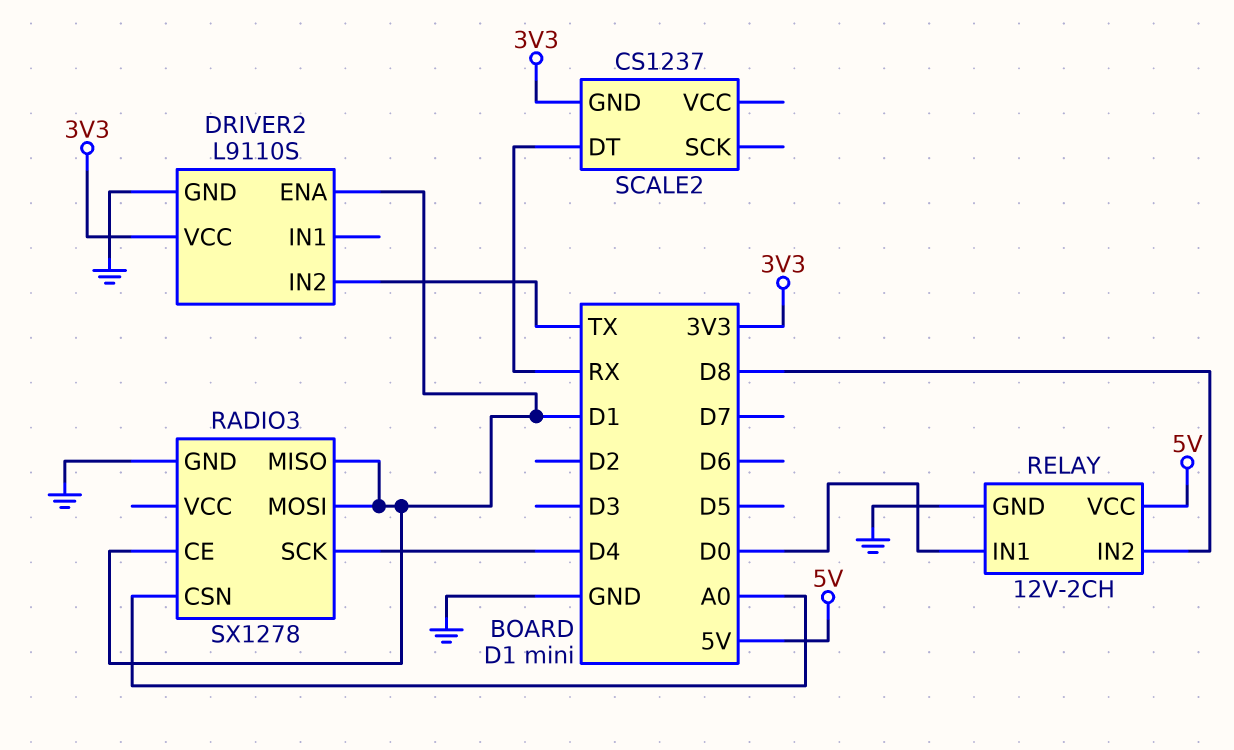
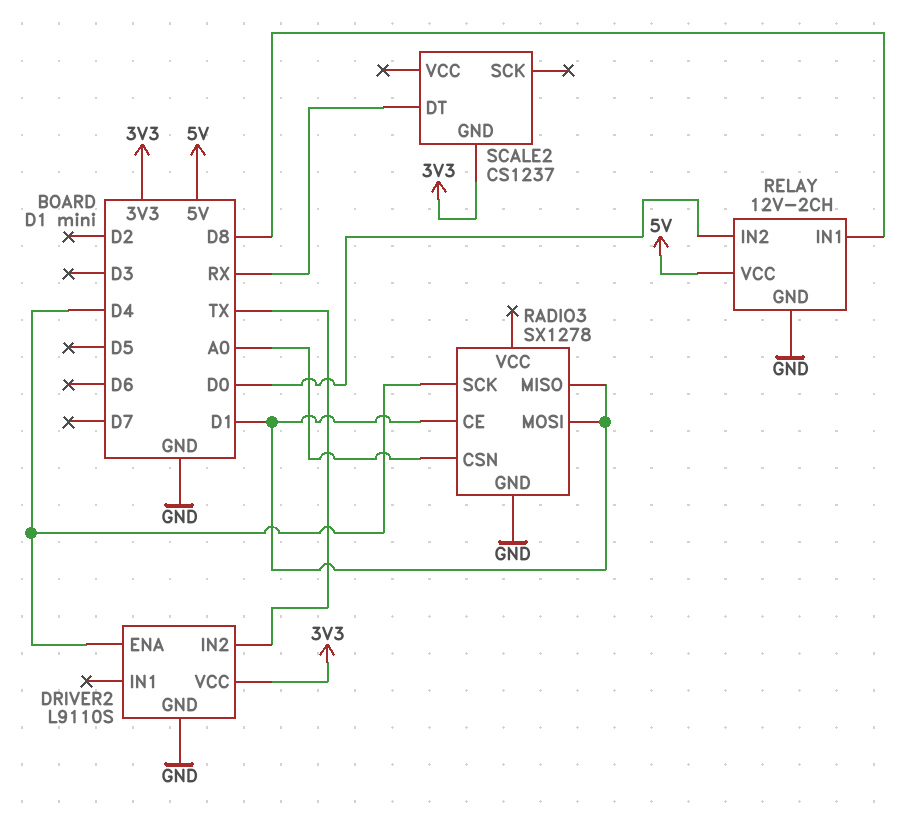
DRIVER2 pin ENA: D1 -> D4
RELAY pin IN1: D0 -> D8
RELAY pin IN2: D8 -> D0

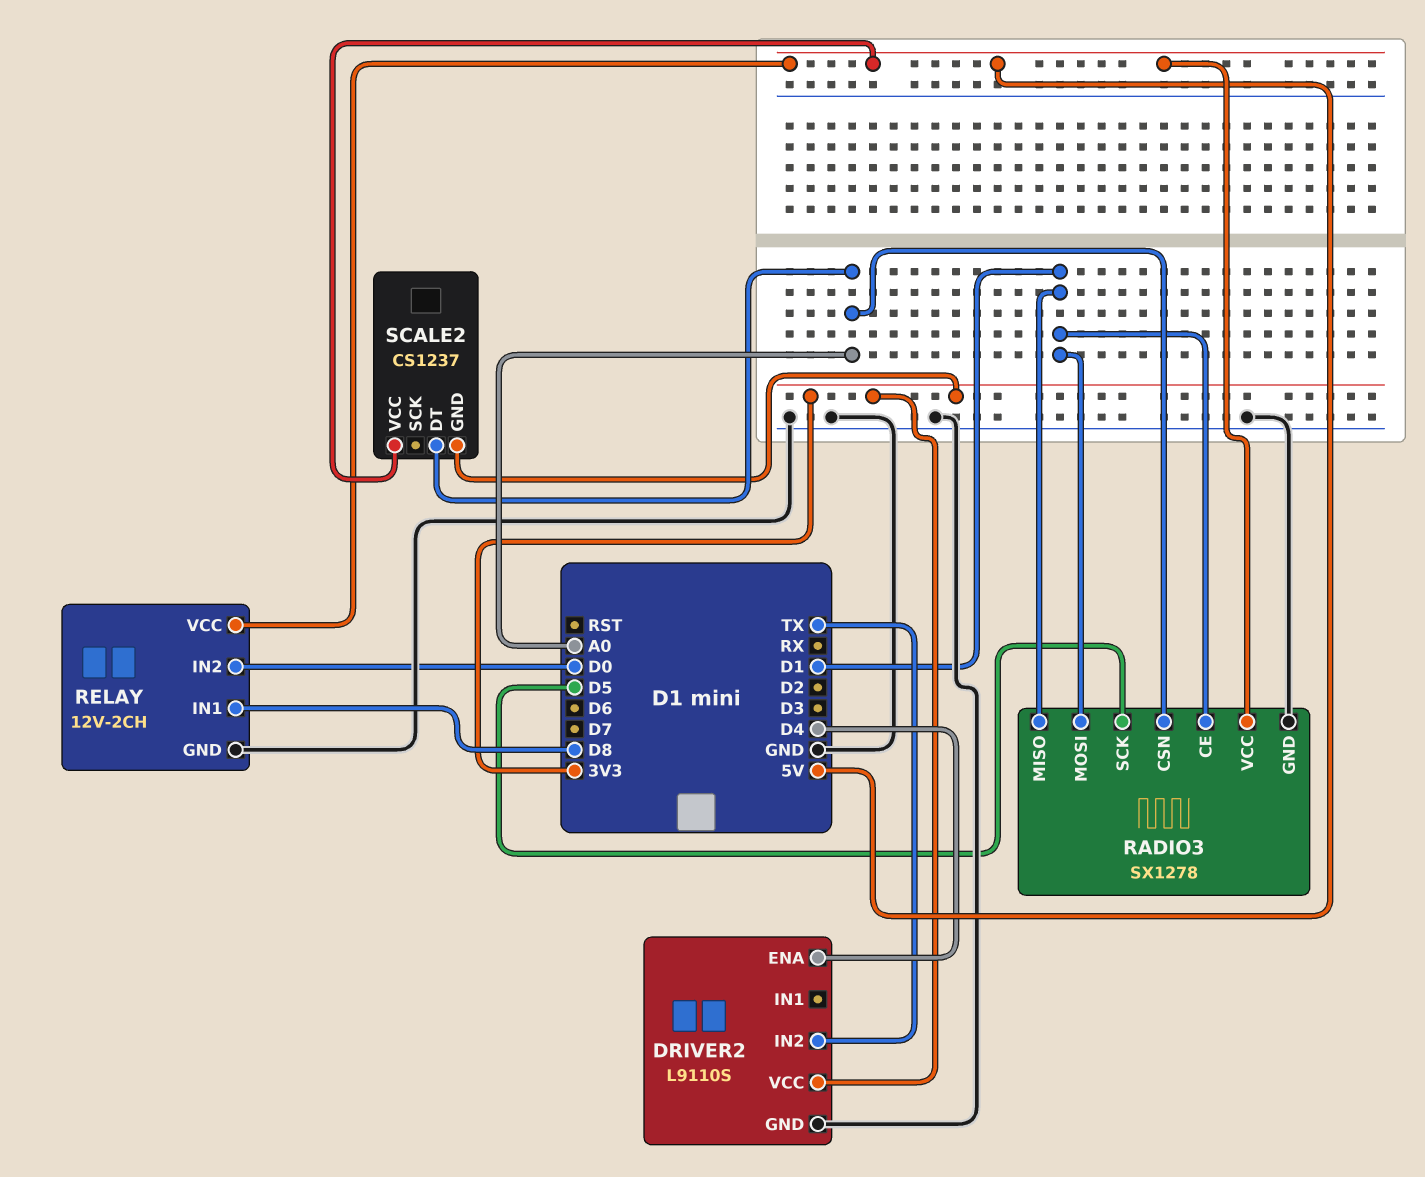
RADIO3 pin SCK: D4 -> D5
RADIO3 pin VCC: none -> 5V
SCALE2 pin DT: RX -> A0
SCALE2 pin VCC: none -> 5V

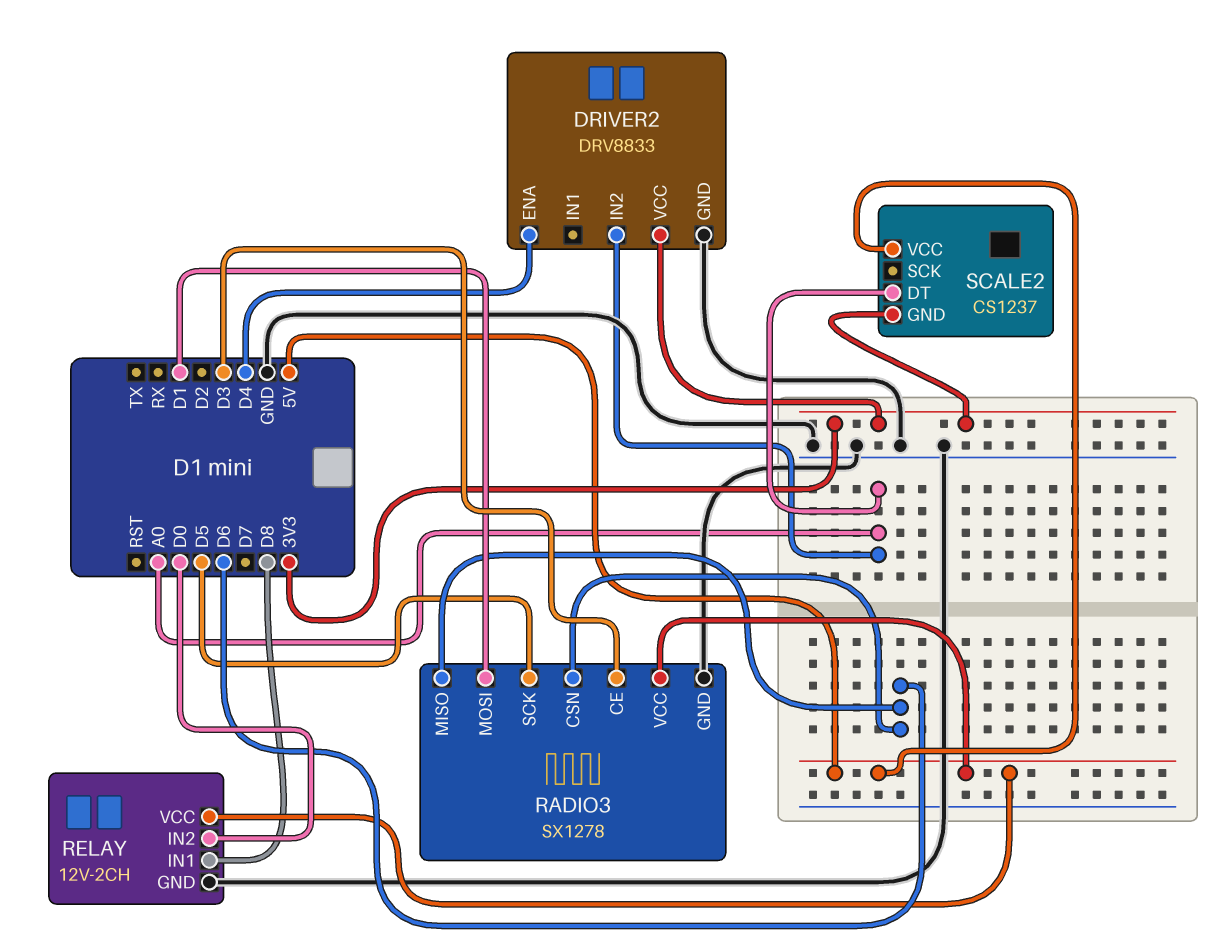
DRIVER2: L9110S -> DRV8833
DRIVER2 pin IN2: TX -> A0
RADIO3 pin CE: D1 -> D3
RADIO3 pin CSN: A0 -> D6
RADIO3 pin MISO: D1 -> D6

